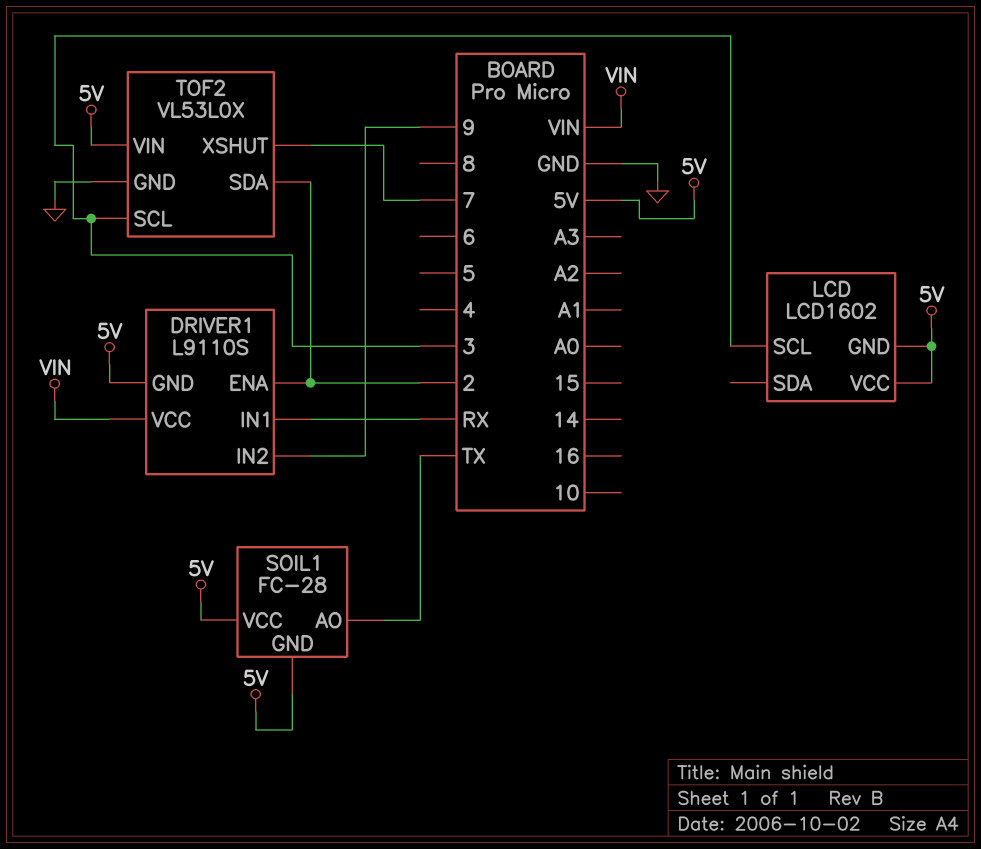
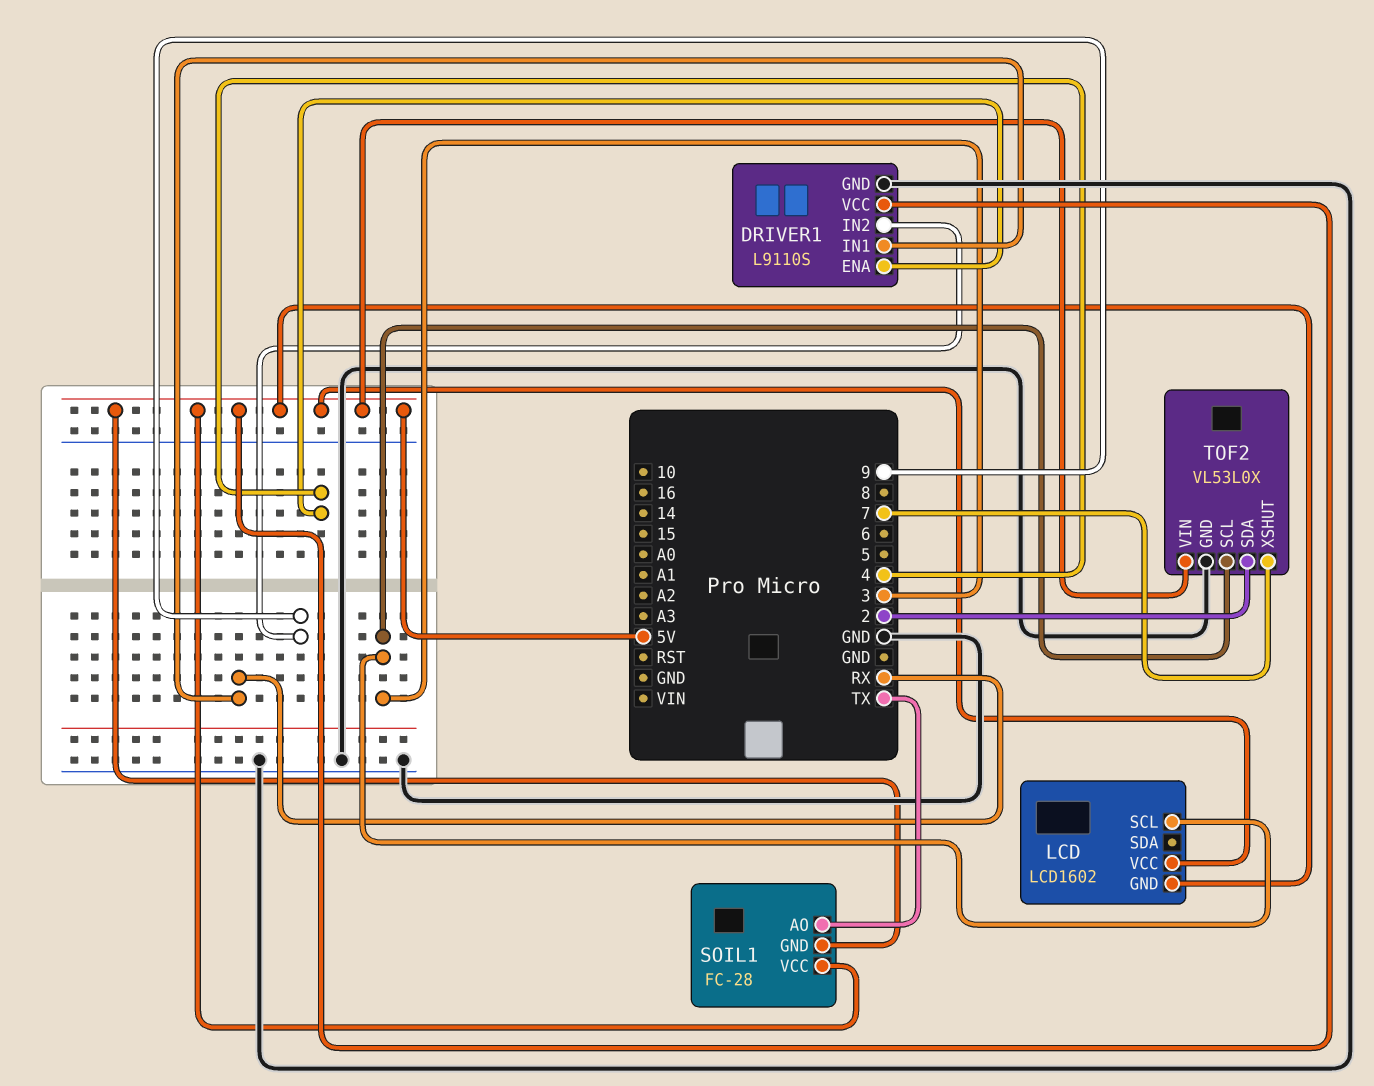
DRIVER1 pin ENA: 2 -> 4
DRIVER1 pin GND: 5V -> GND
DRIVER1 pin VCC: VIN -> 5V

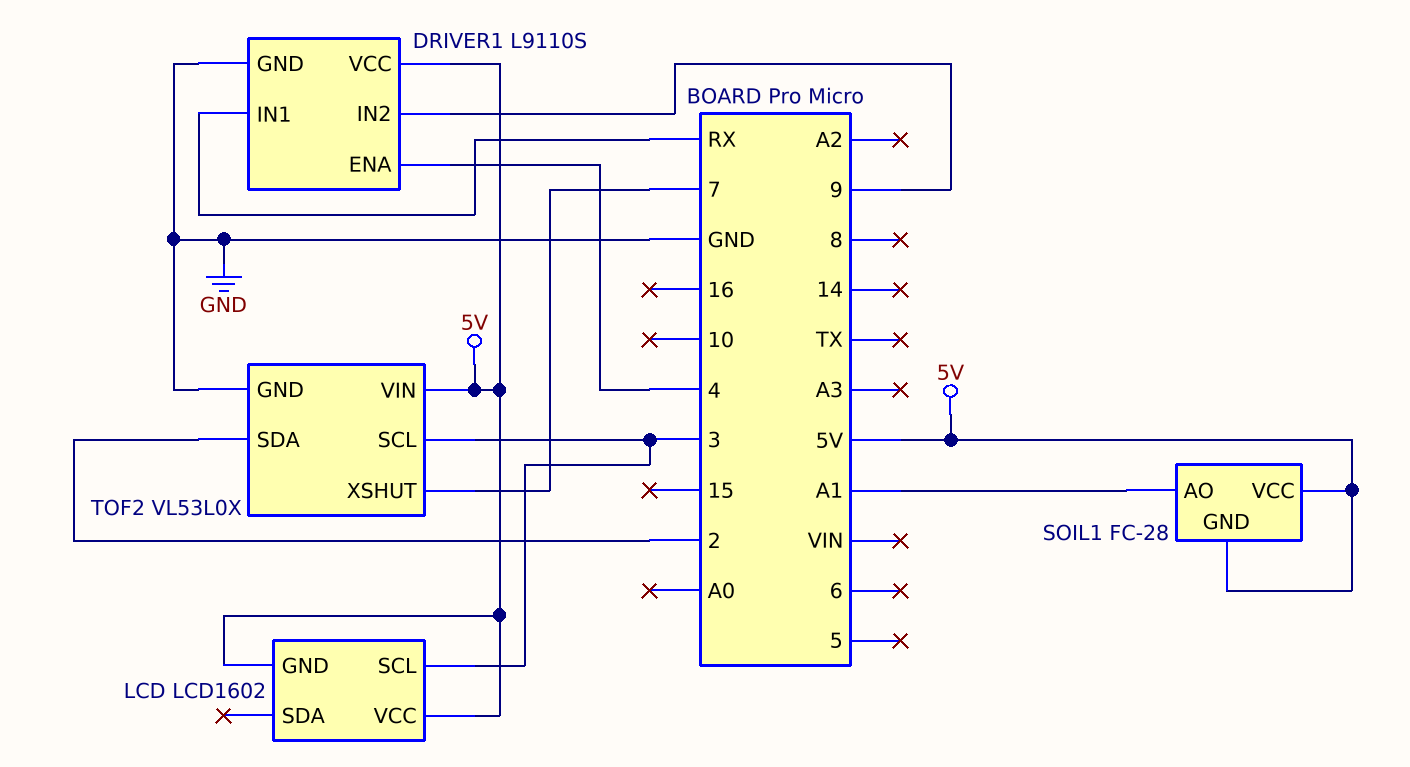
SOIL1 pin AO: TX -> A1

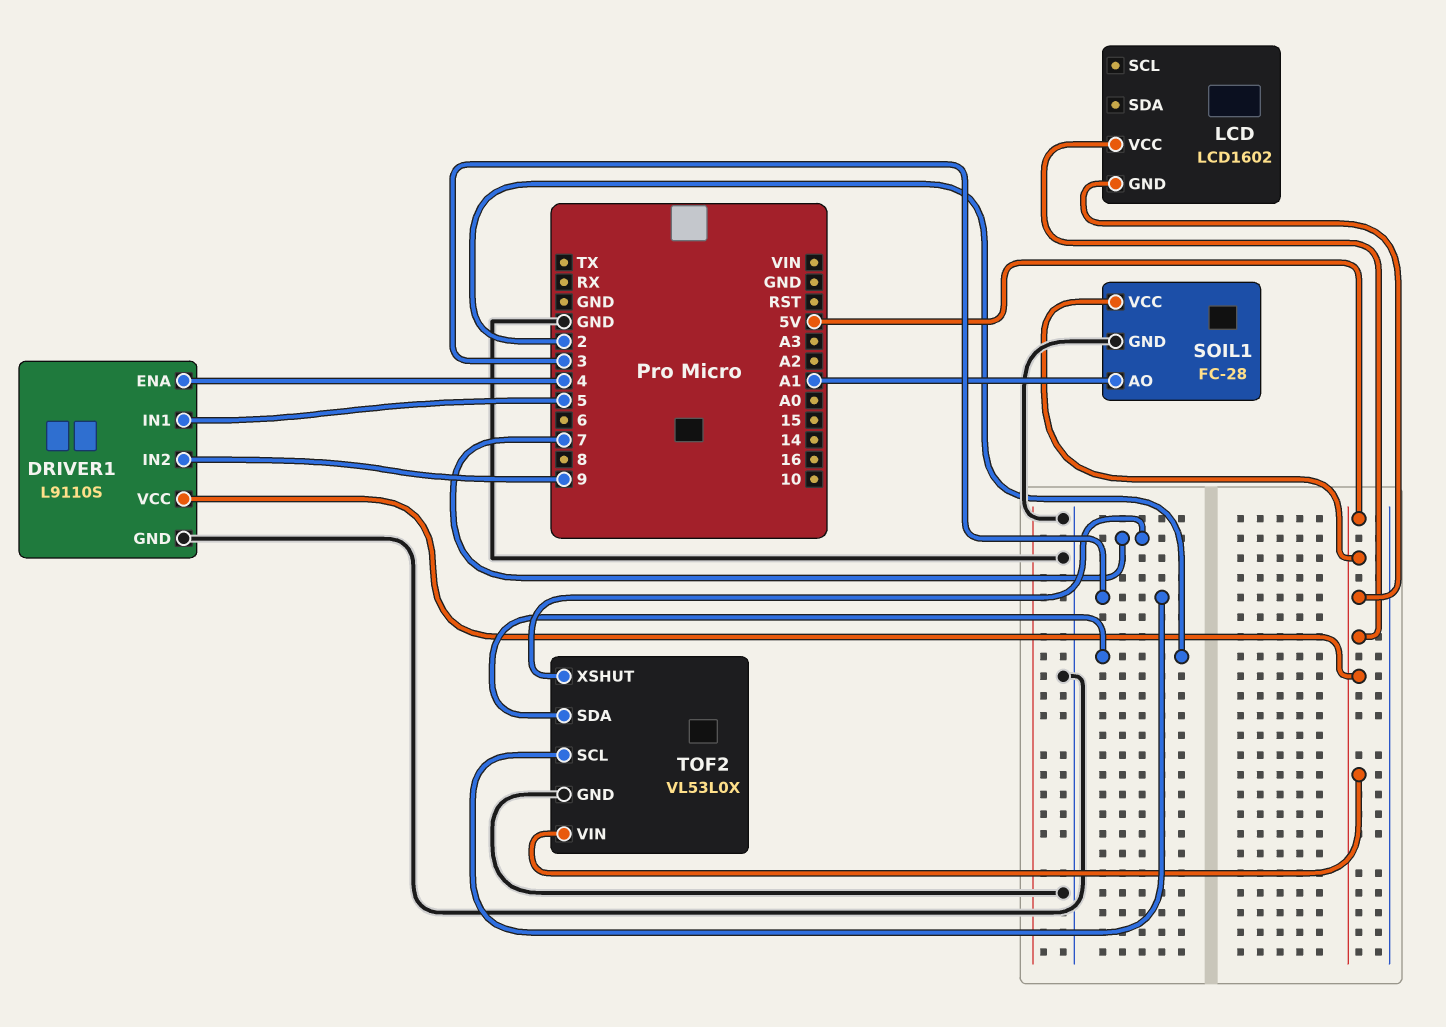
DRIVER1 pin IN1: RX -> 5
LCD pin SCL: 3 -> none
SOIL1 pin GND: 5V -> GND

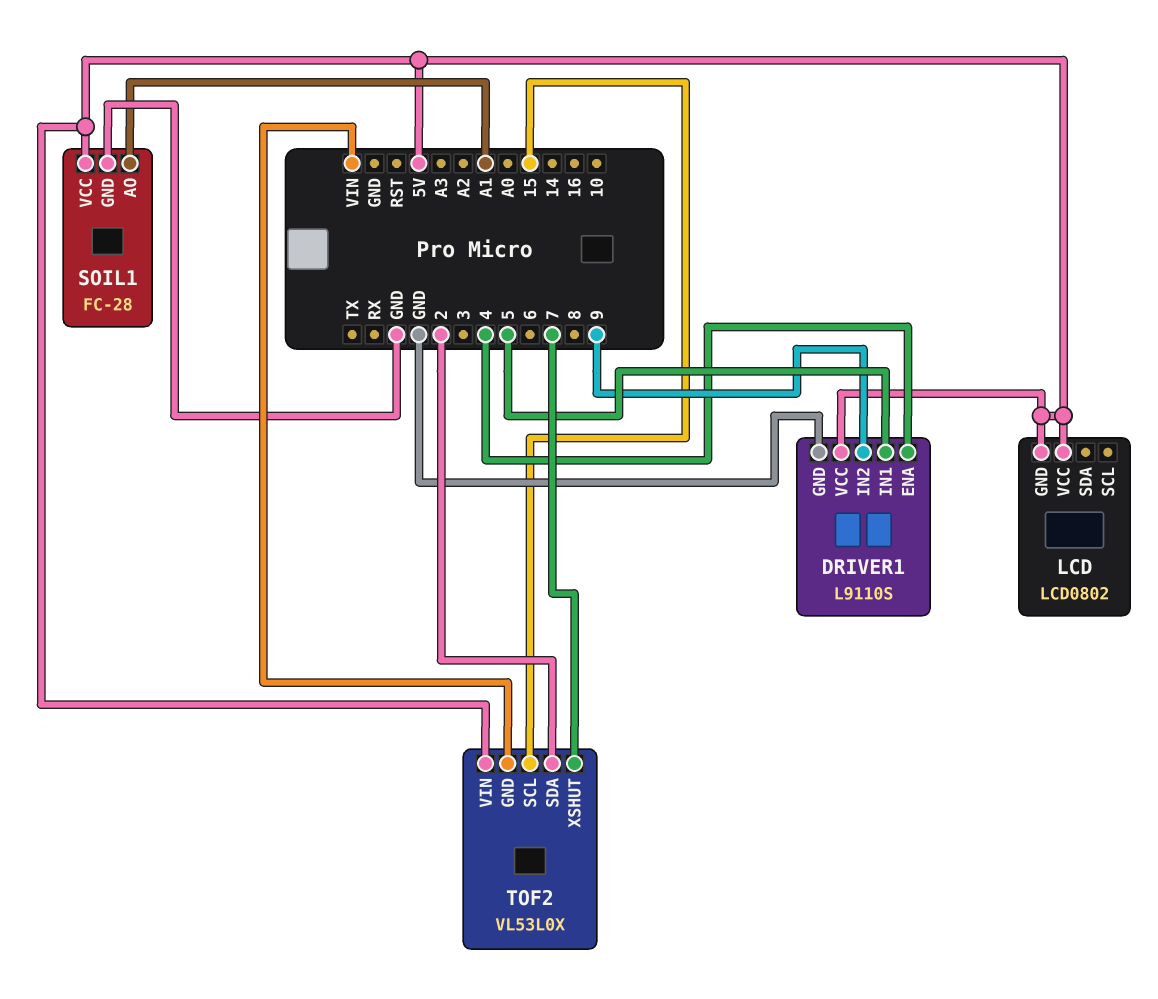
LCD: LCD1602 -> LCD0802
TOF2 pin GND: GND -> VIN
TOF2 pin SCL: 3 -> 15

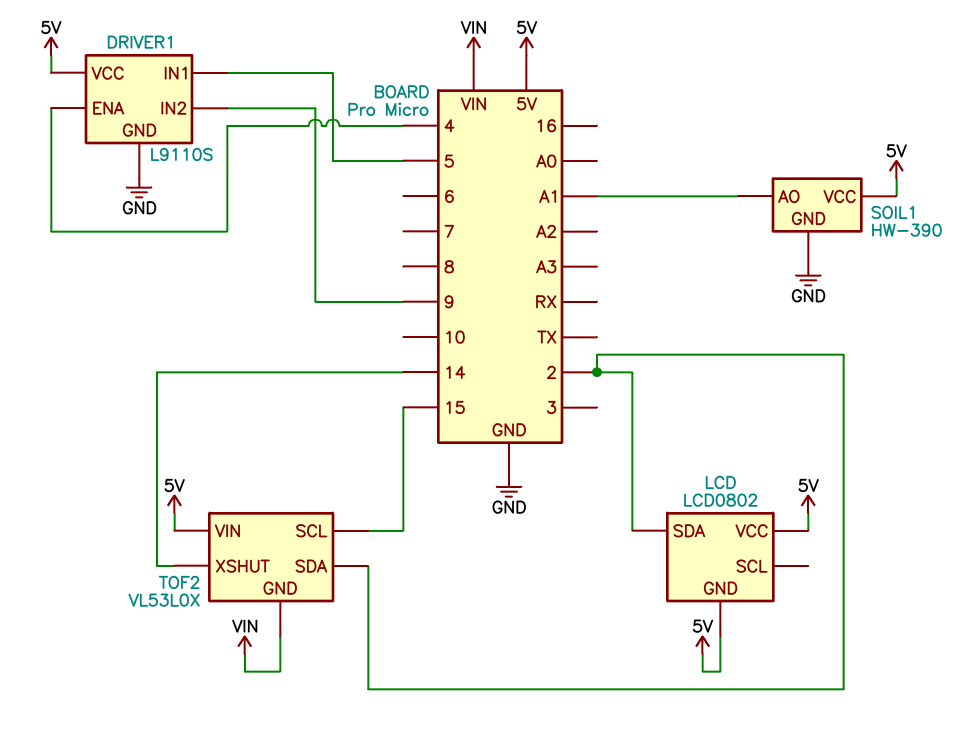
LCD pin SDA: none -> 2
SOIL1: FC-28 -> HW-390
TOF2 pin XSHUT: 7 -> 14

